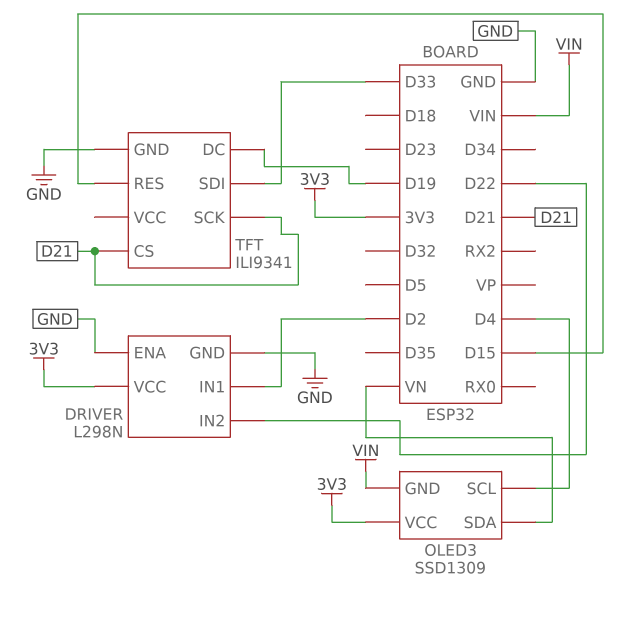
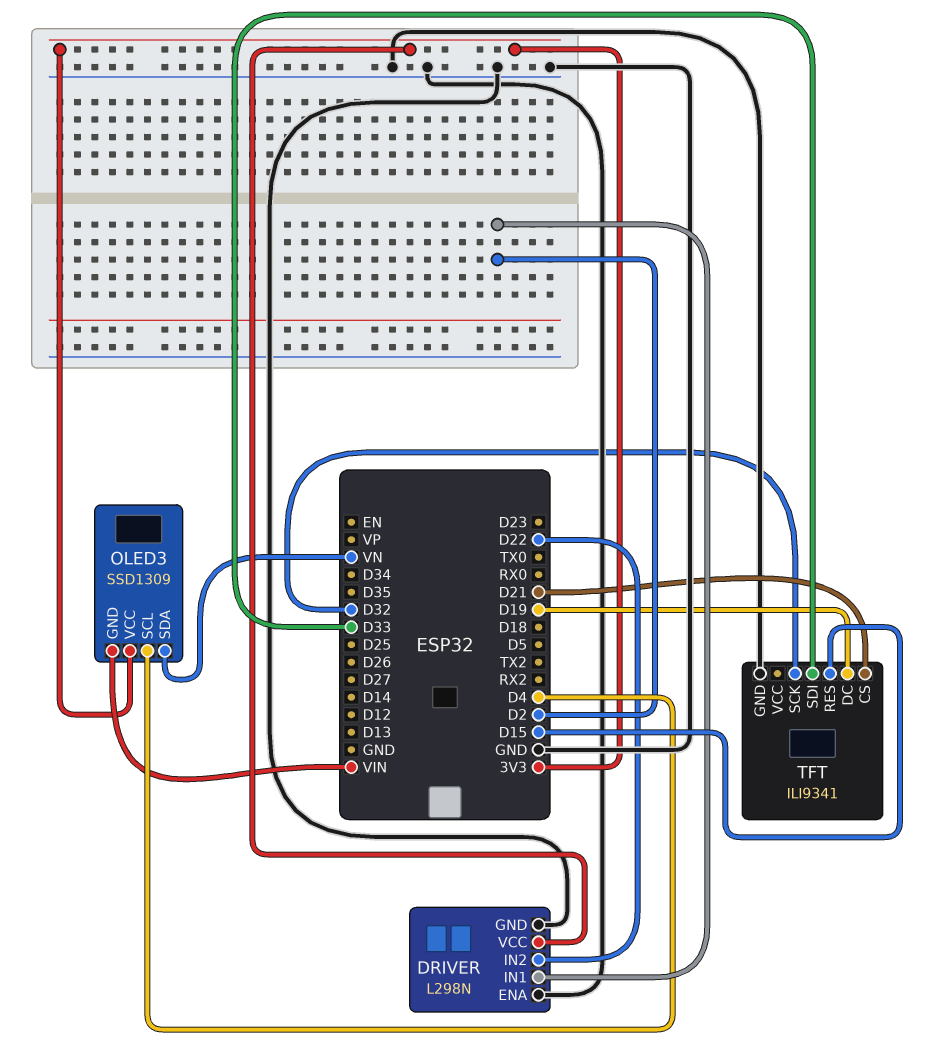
TFT pin SCK: D21 -> D32

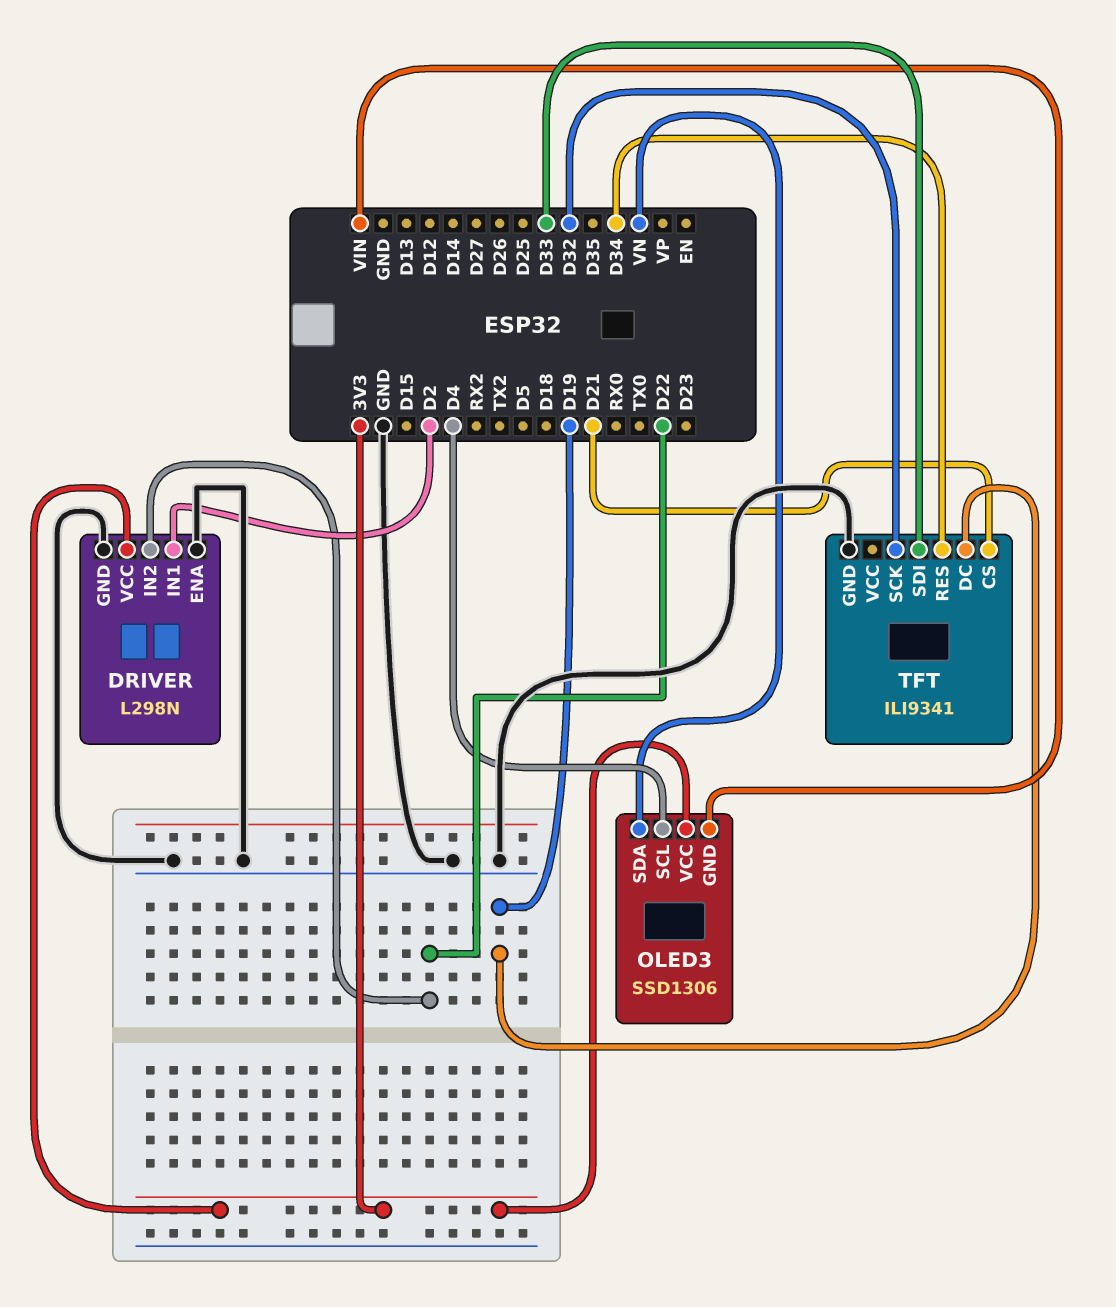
OLED3: SSD1309 -> SSD1306
TFT pin RES: D15 -> D34

